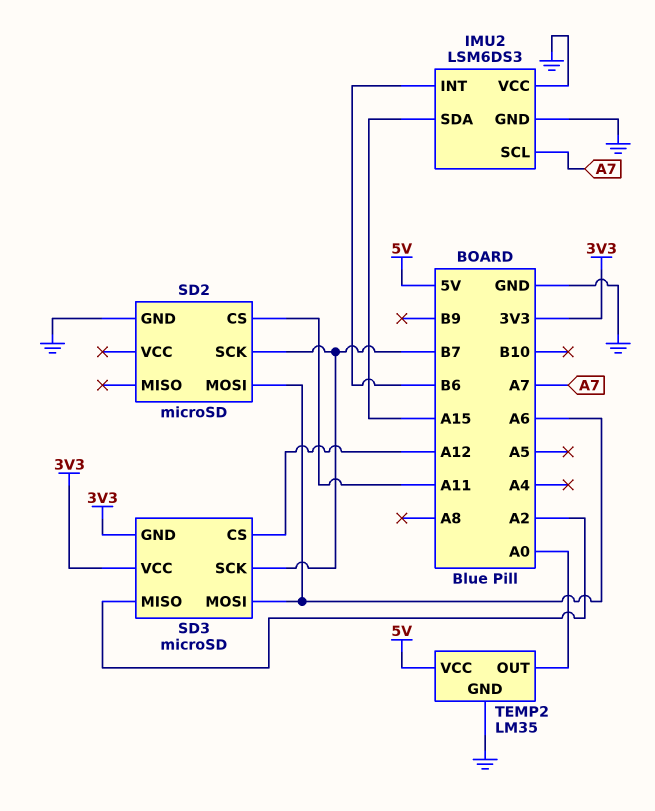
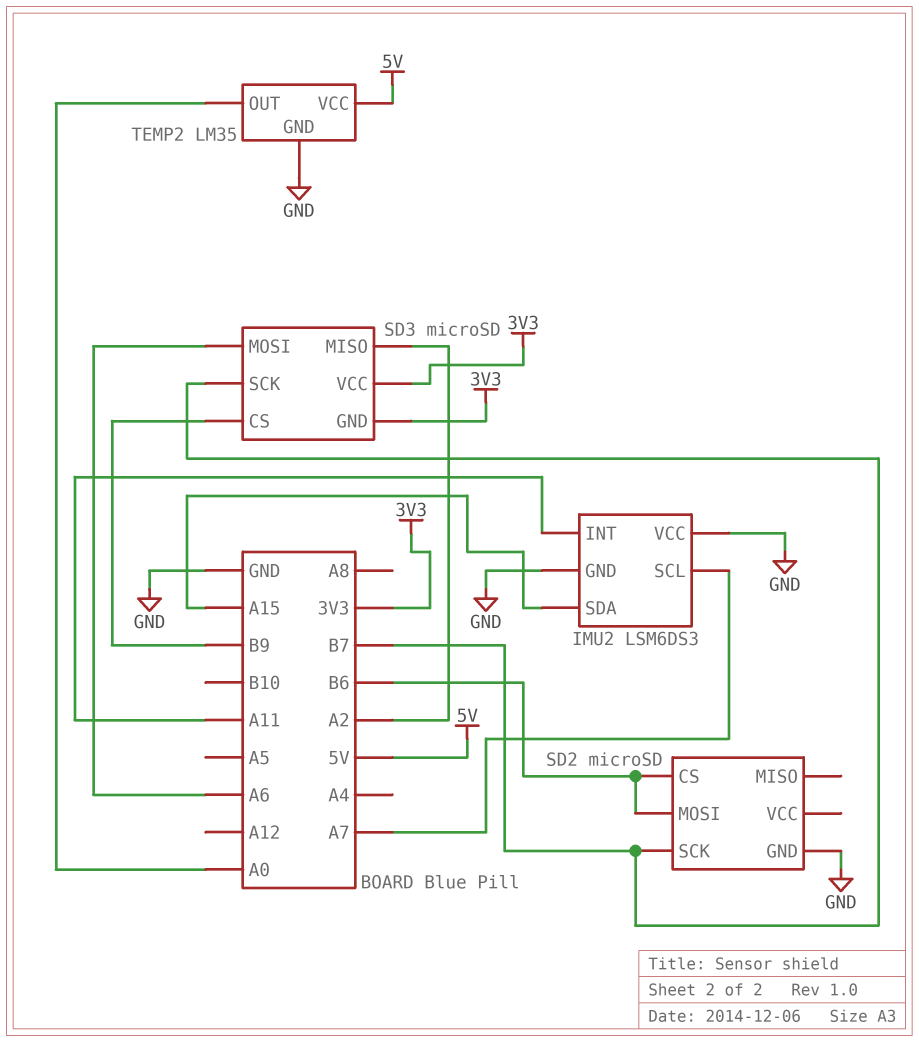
IMU2 pin INT: B6 -> A11
SD2 pin CS: A11 -> B6
SD2 pin MOSI: A6 -> B6
SD3 pin CS: A12 -> B9

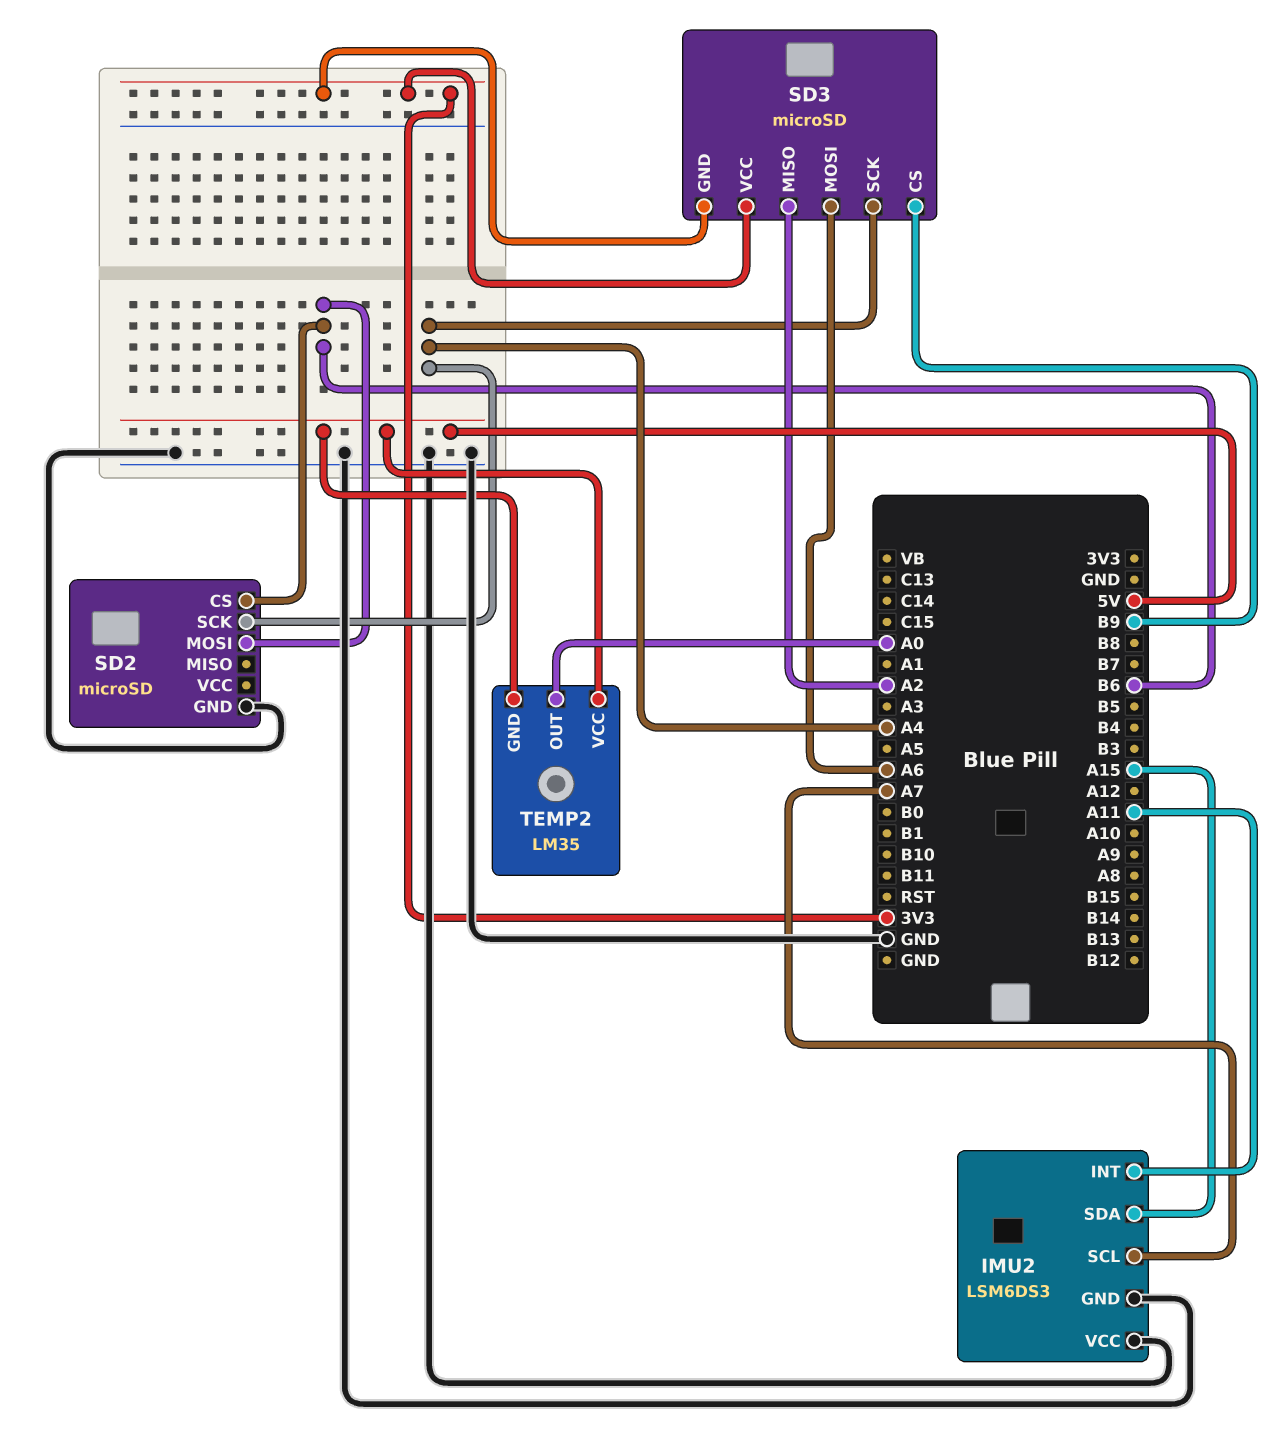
SD2 pin SCK: B7 -> A4
SD3 pin SCK: B7 -> A4
TEMP2 pin GND: GND -> 5V

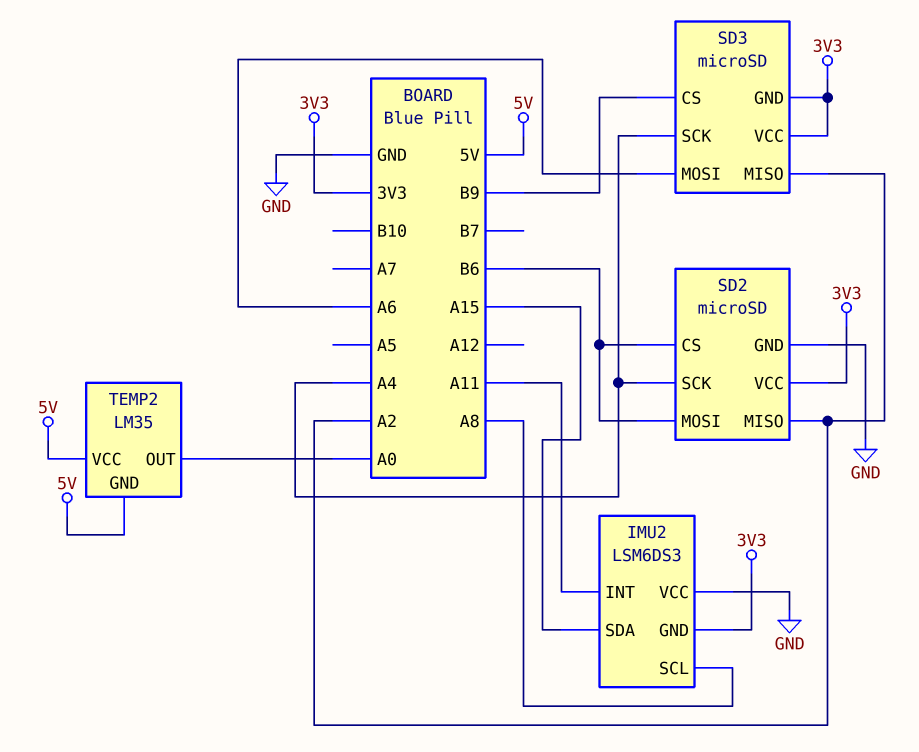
IMU2 pin GND: GND -> 3V3
IMU2 pin SCL: A7 -> A8
SD2 pin MISO: none -> A2
SD2 pin VCC: none -> 3V3

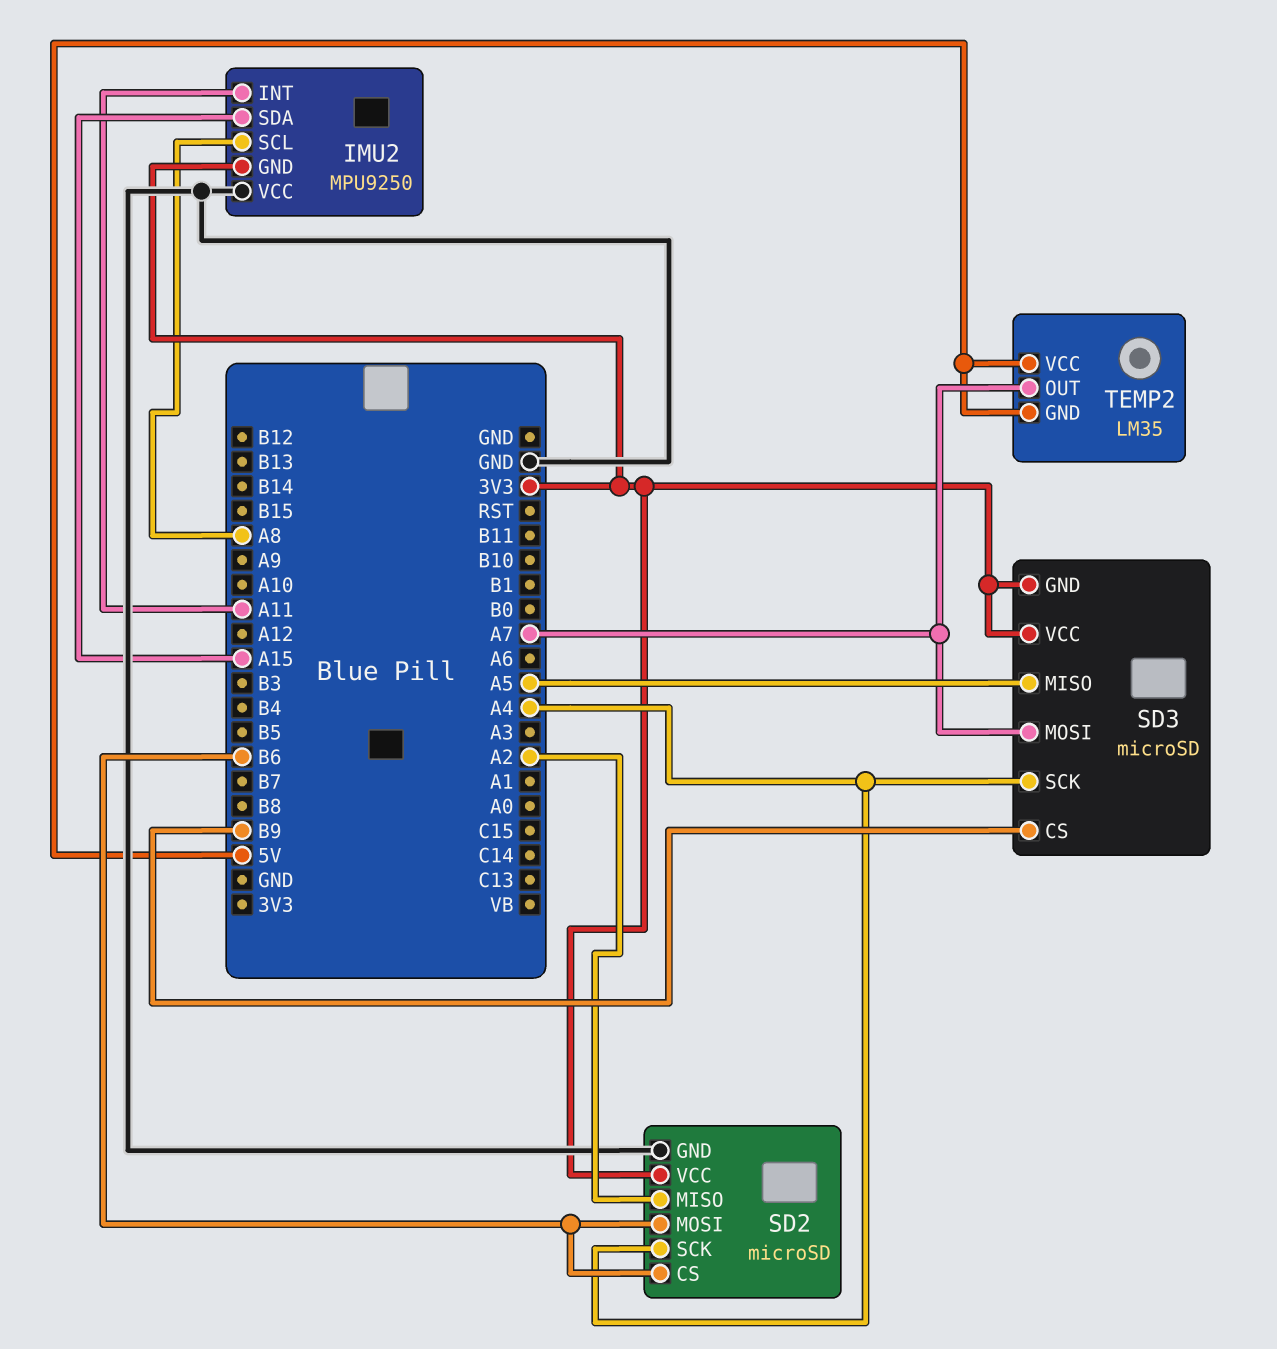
IMU2: LSM6DS3 -> MPU9250
SD3 pin MISO: A2 -> A5
SD3 pin MOSI: A6 -> A7
TEMP2 pin OUT: A0 -> A7

